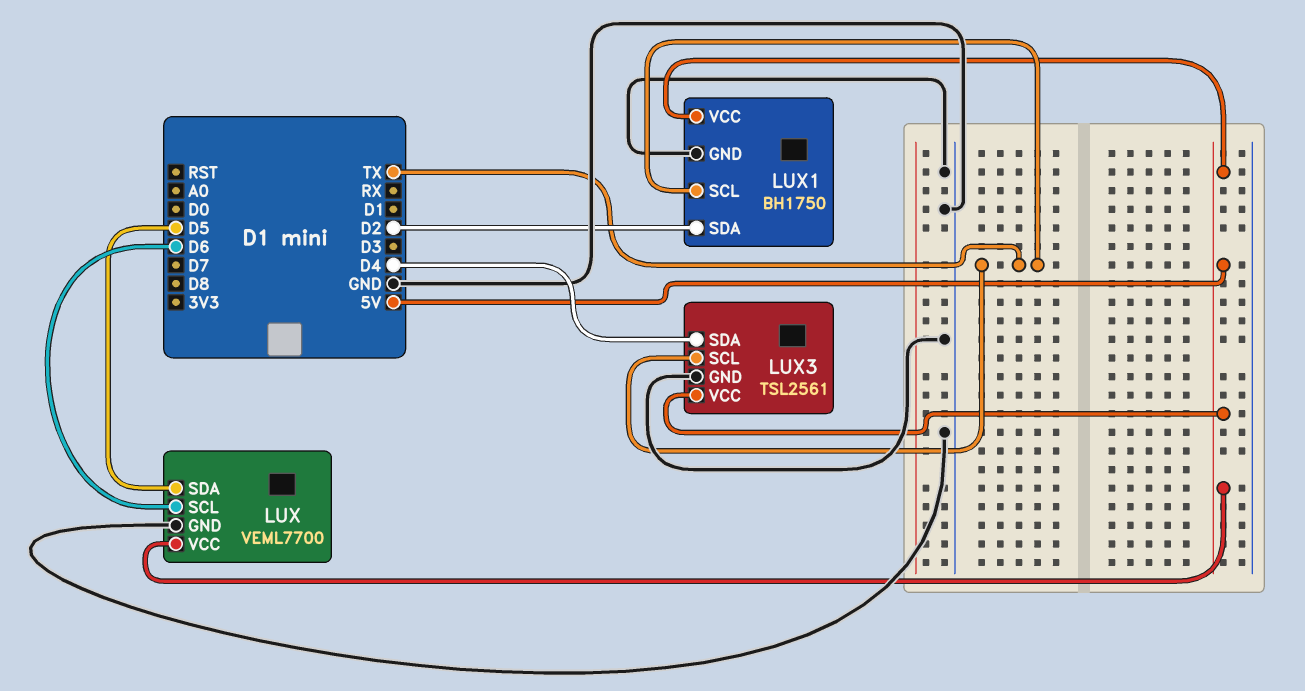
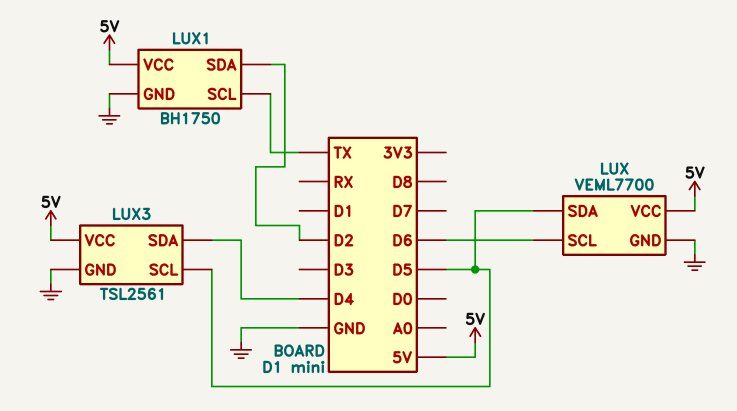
LUX3 pin SCL: TX -> D5

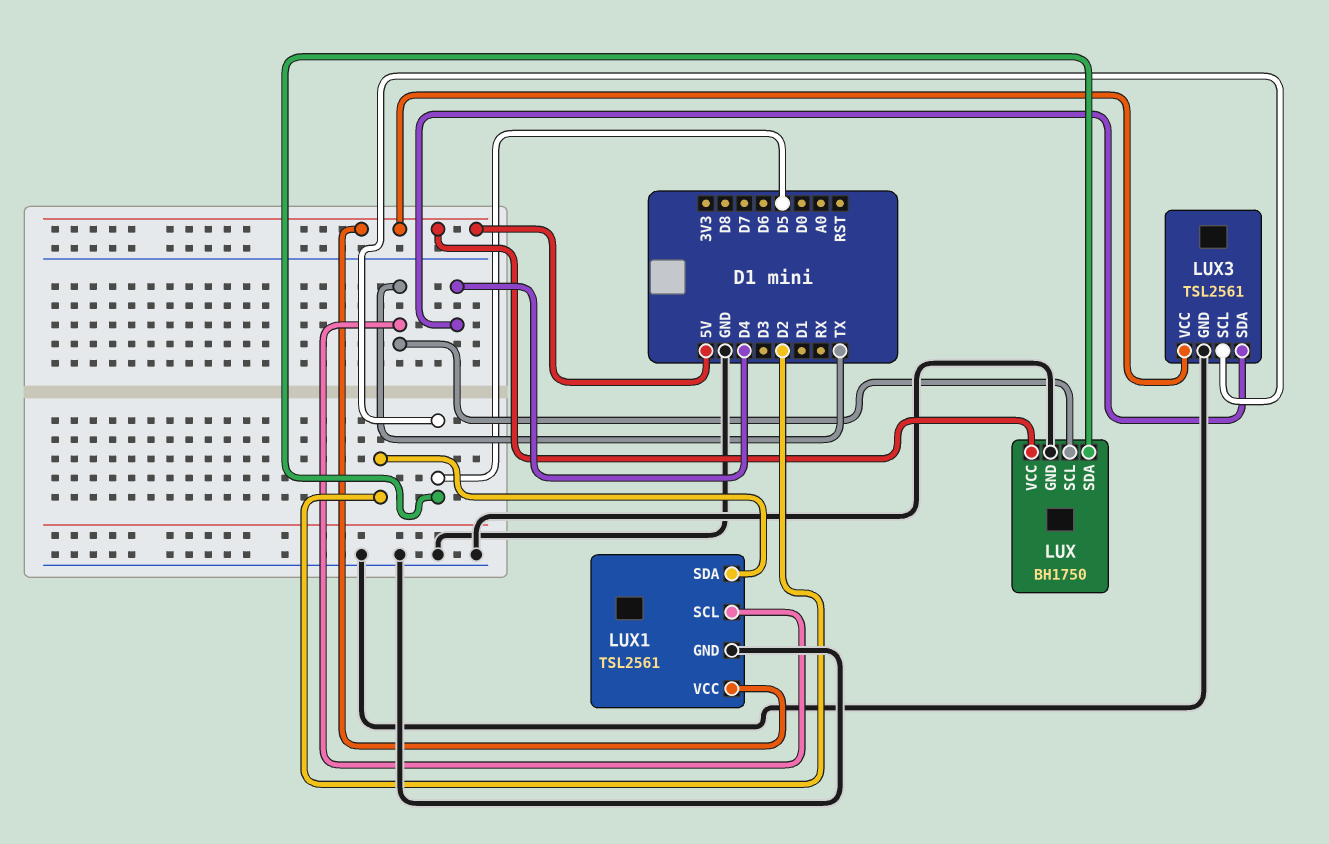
LUX: VEML7700 -> BH1750
LUX pin SCL: D6 -> TX
LUX1: BH1750 -> TSL2561

